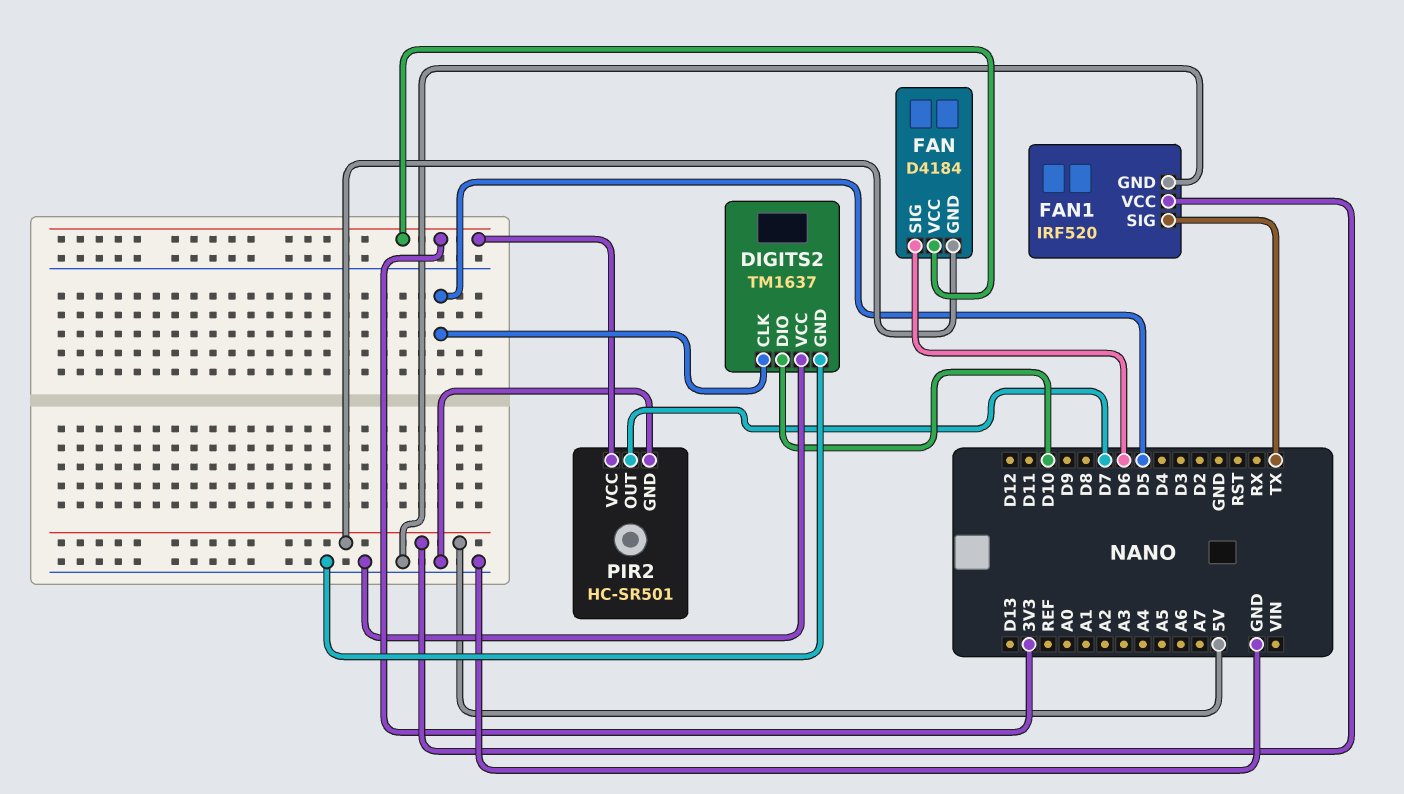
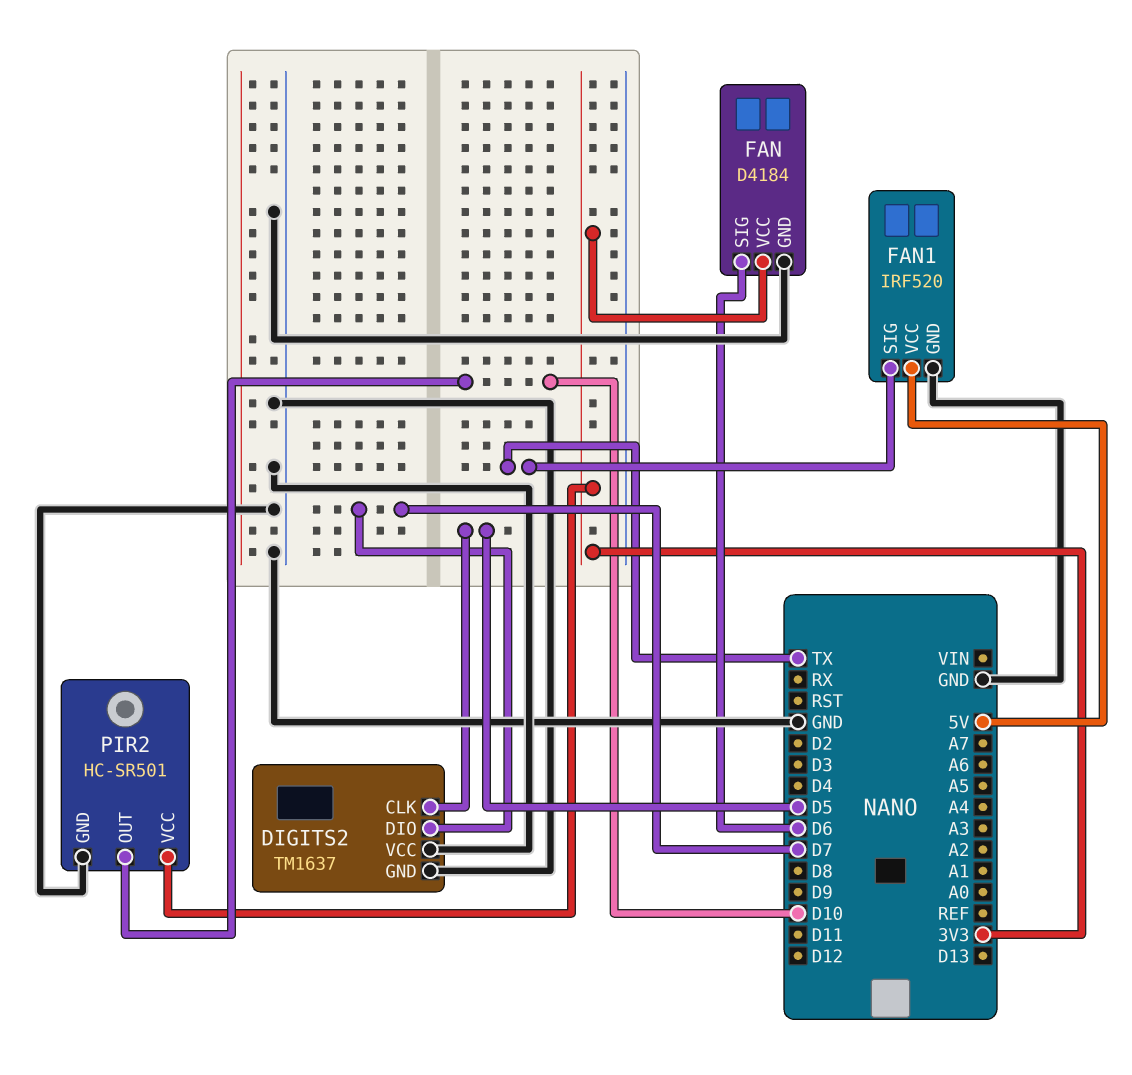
DIGITS2 pin DIO: D10 -> D7
FAN pin GND: 5V -> GND
PIR2 pin OUT: D7 -> D10

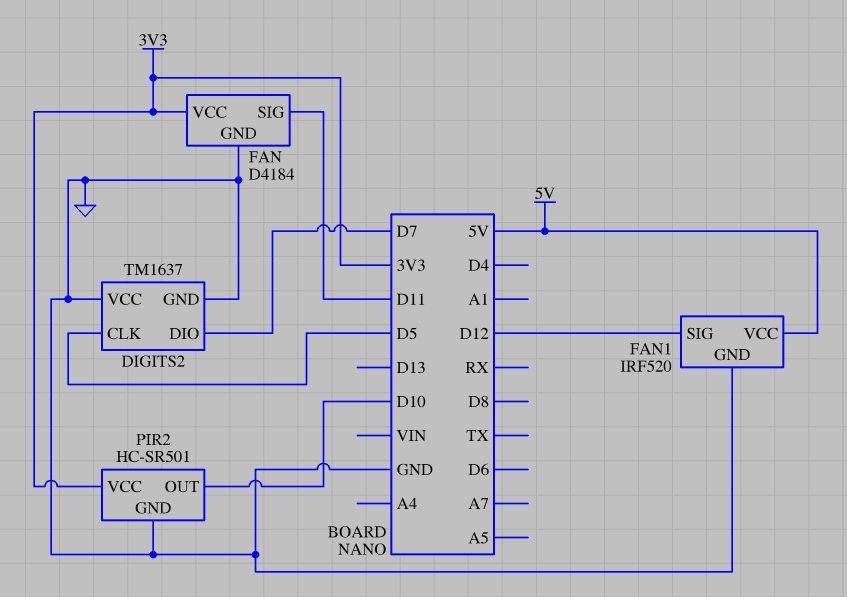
FAN pin SIG: D6 -> D11
FAN1 pin SIG: TX -> D12

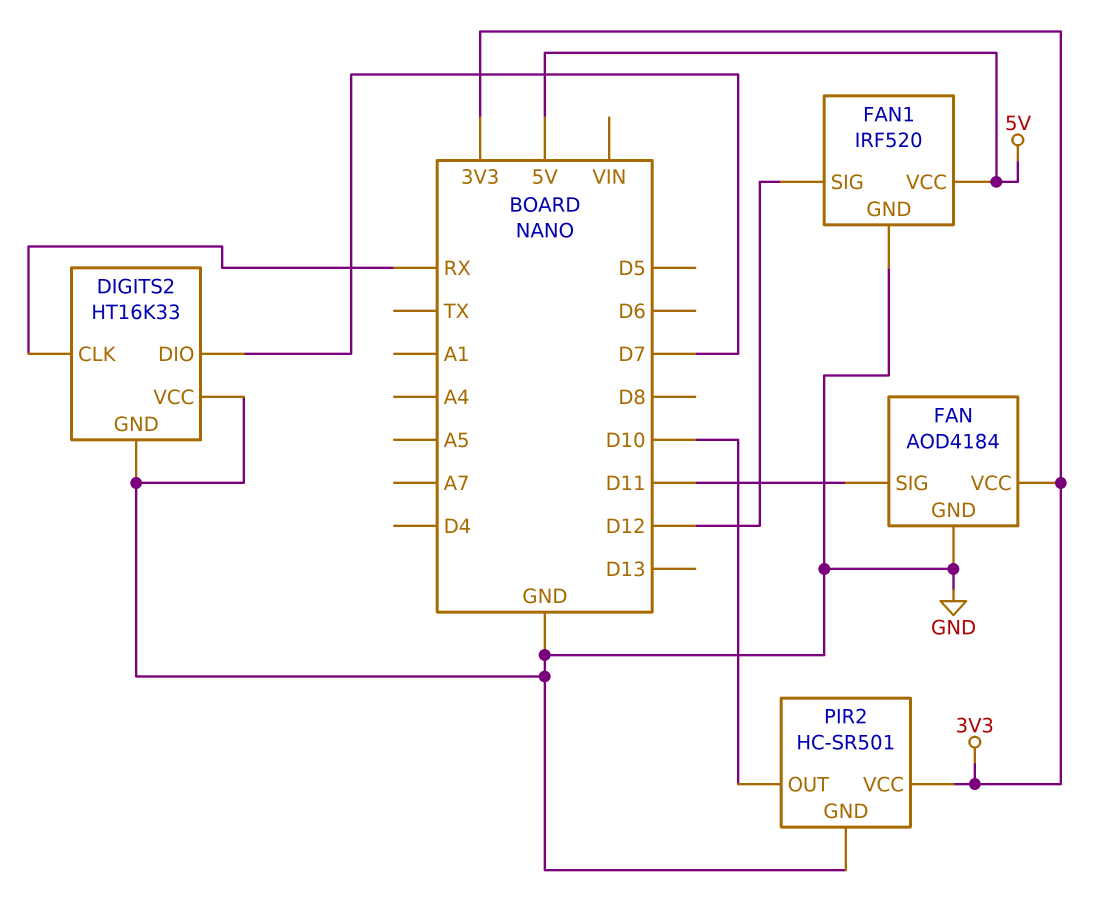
DIGITS2: TM1637 -> HT16K33
DIGITS2 pin CLK: D5 -> RX
FAN: D4184 -> AOD4184

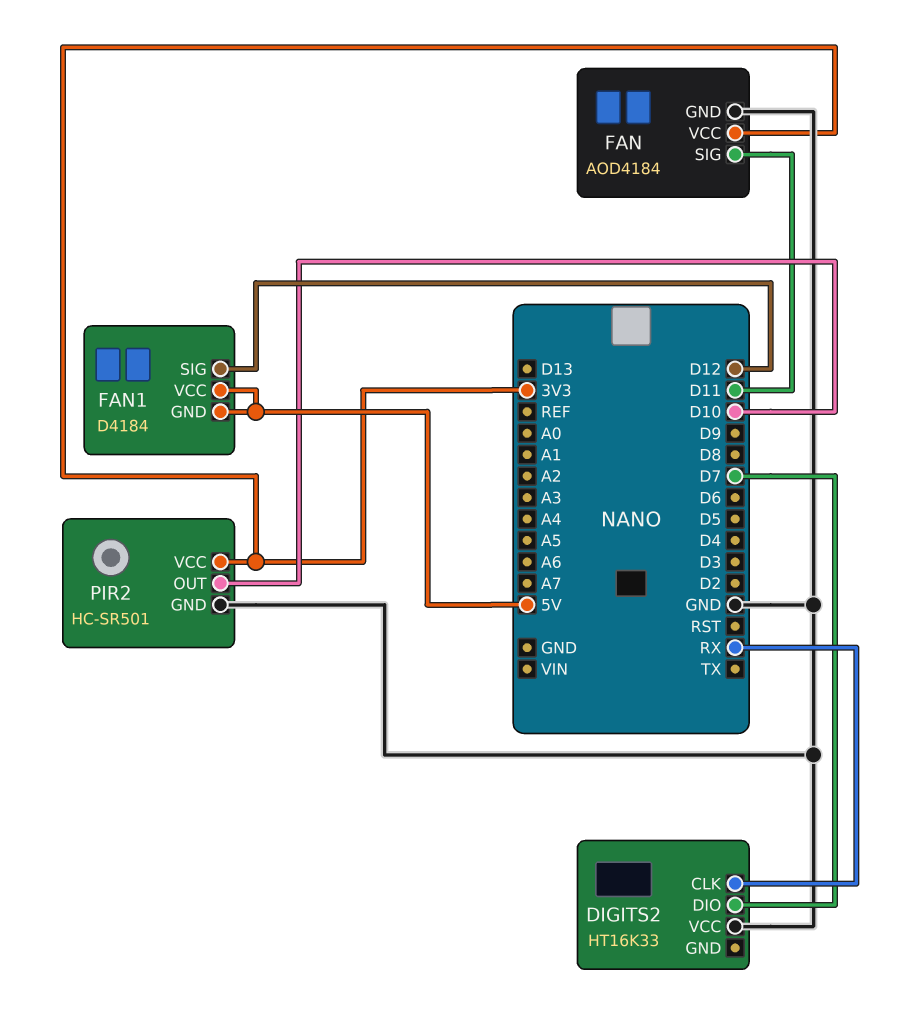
DIGITS2 pin GND: GND -> none
FAN1: IRF520 -> D4184
FAN1 pin GND: GND -> 5V

